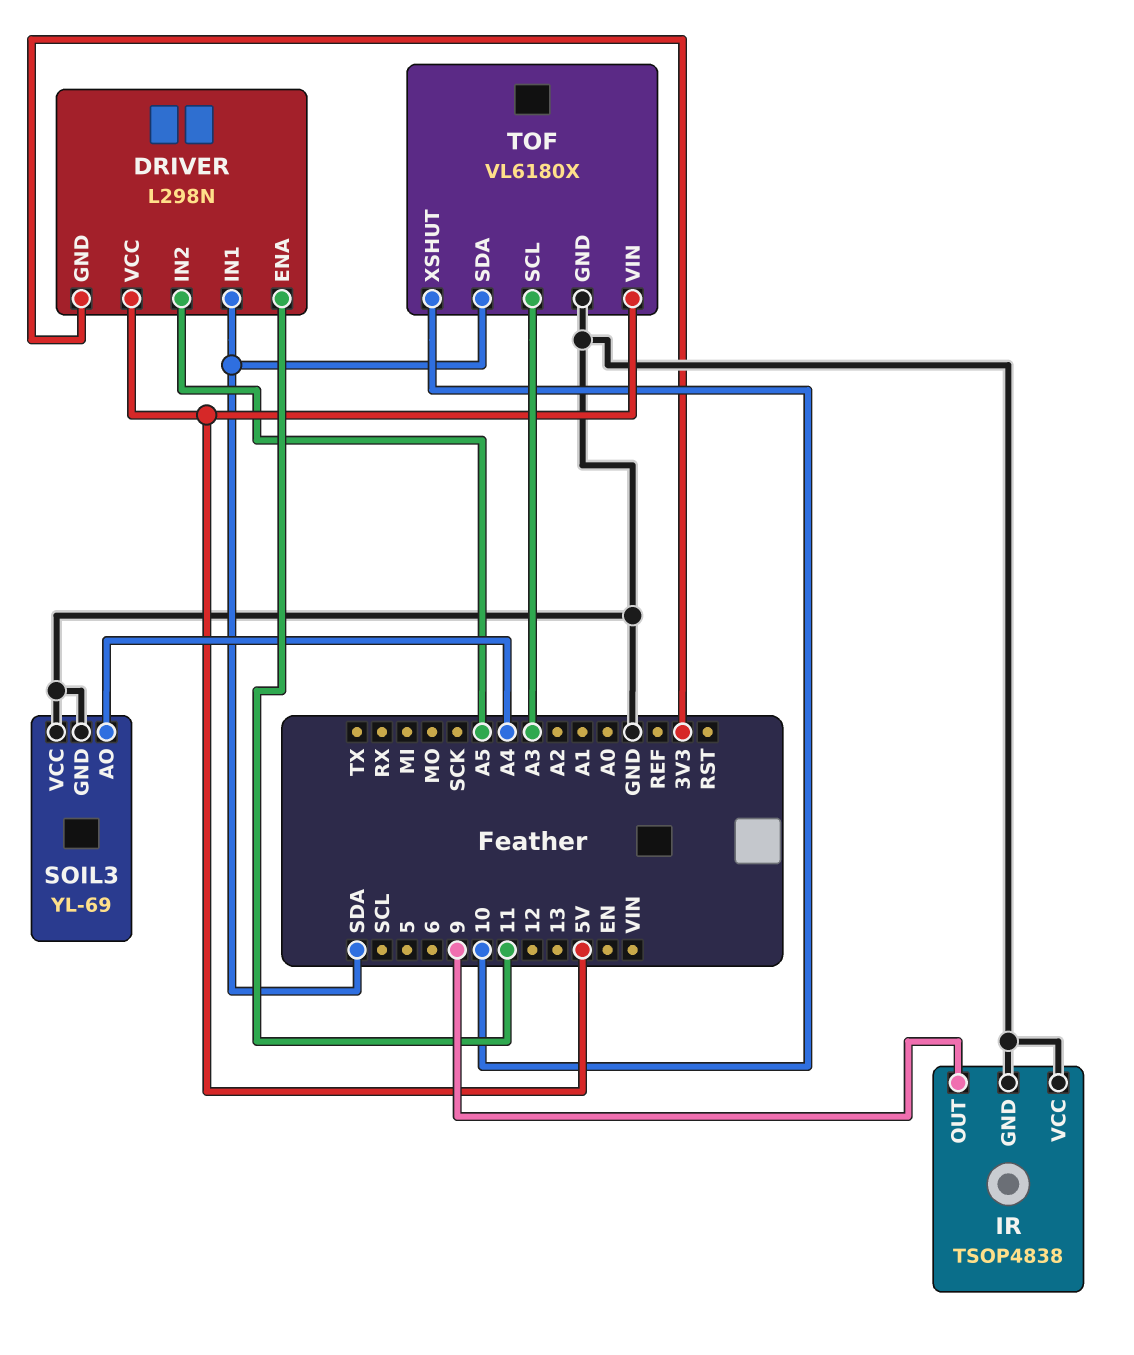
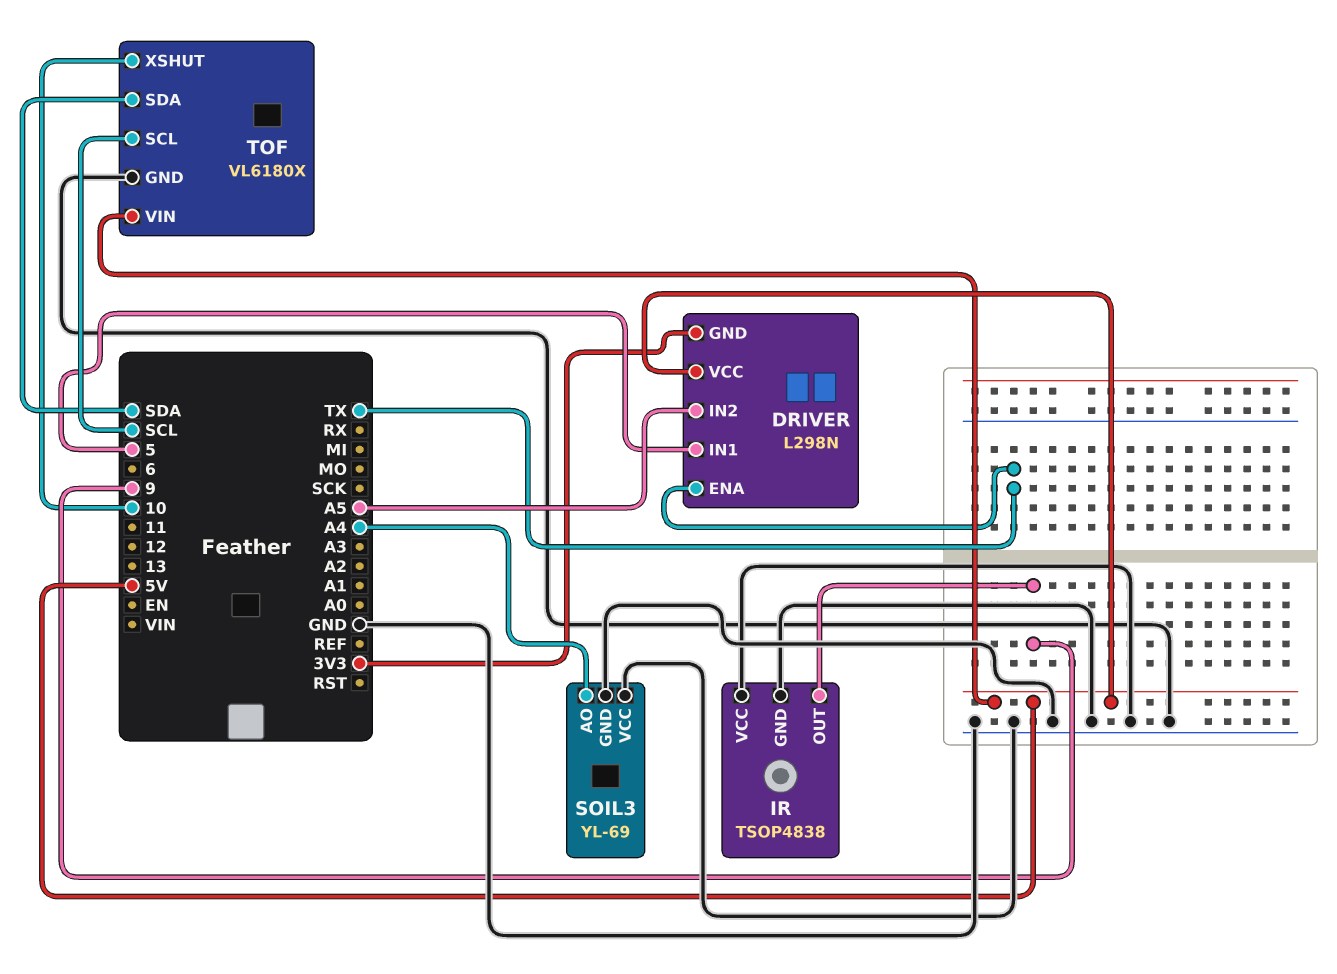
DRIVER pin ENA: 11 -> TX
DRIVER pin IN1: SDA -> 5
TOF pin SCL: A3 -> SCL

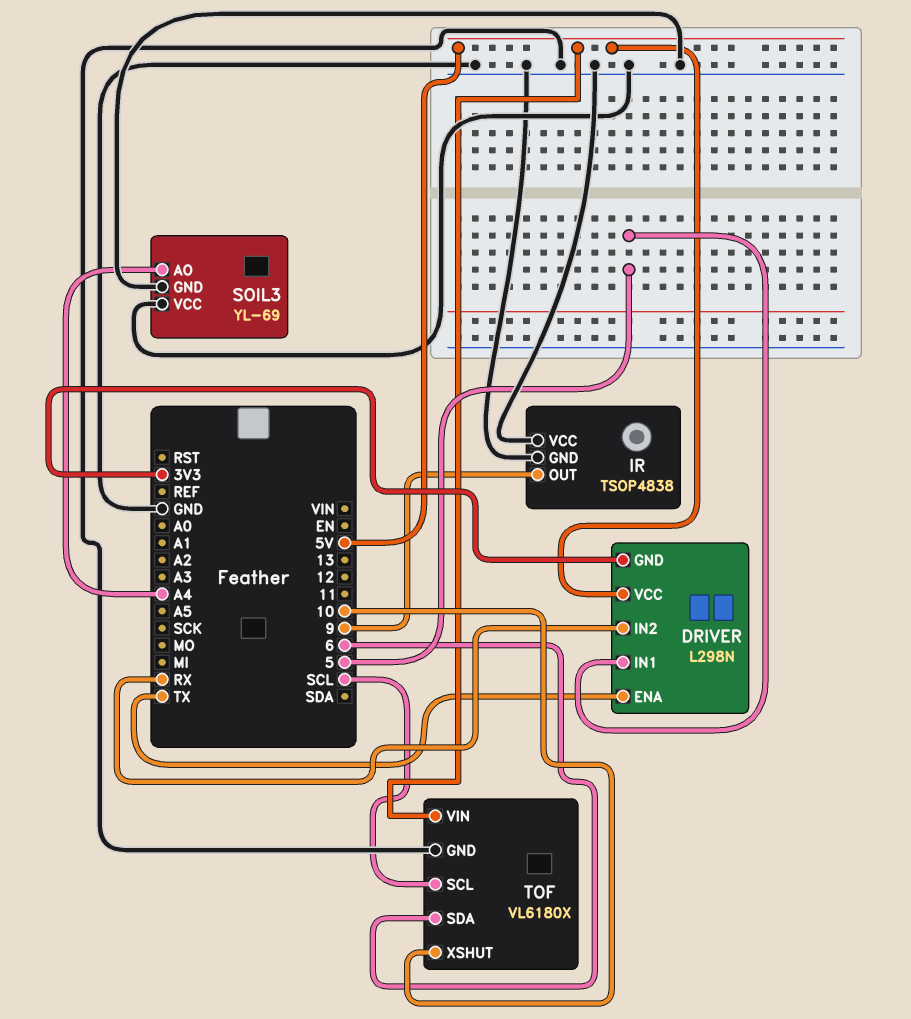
DRIVER pin IN2: A5 -> RX
TOF pin SDA: SDA -> 6

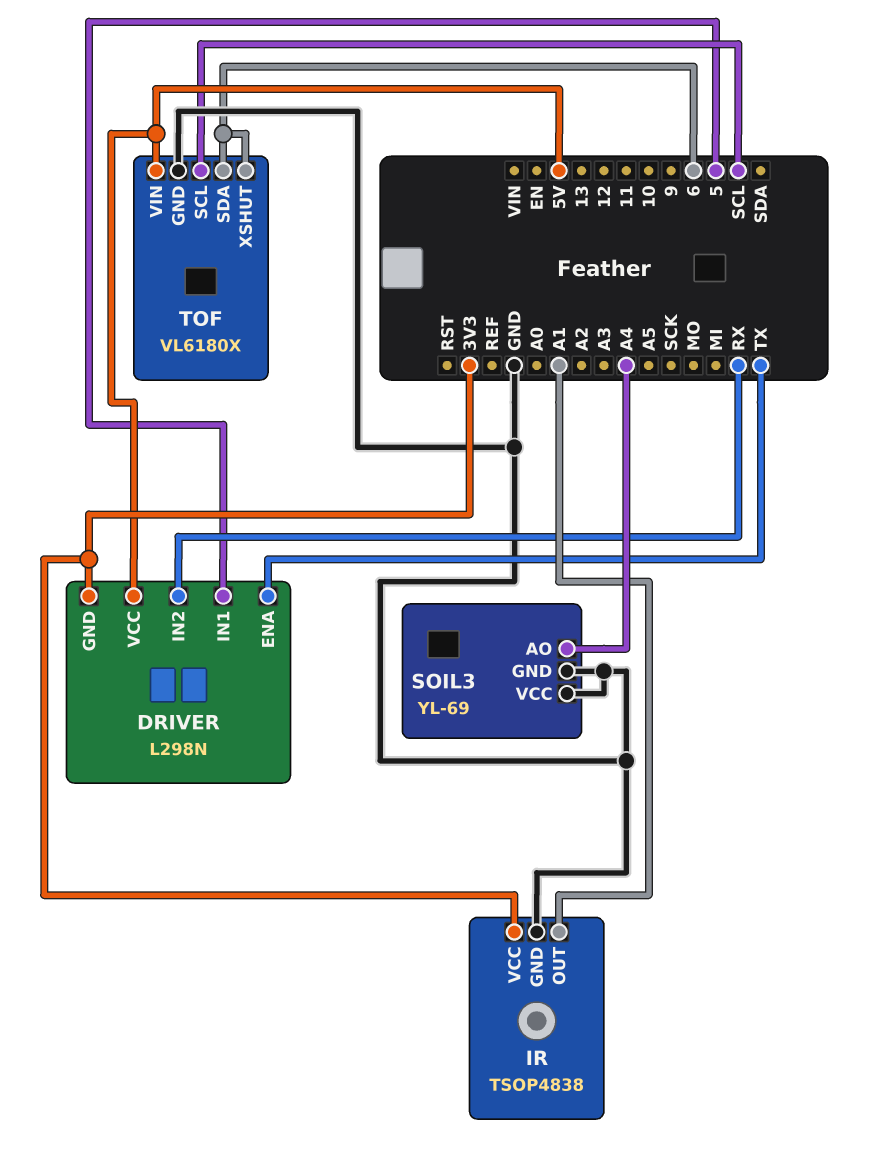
IR pin OUT: 9 -> A1
IR pin VCC: GND -> 3V3
TOF pin XSHUT: 10 -> 6

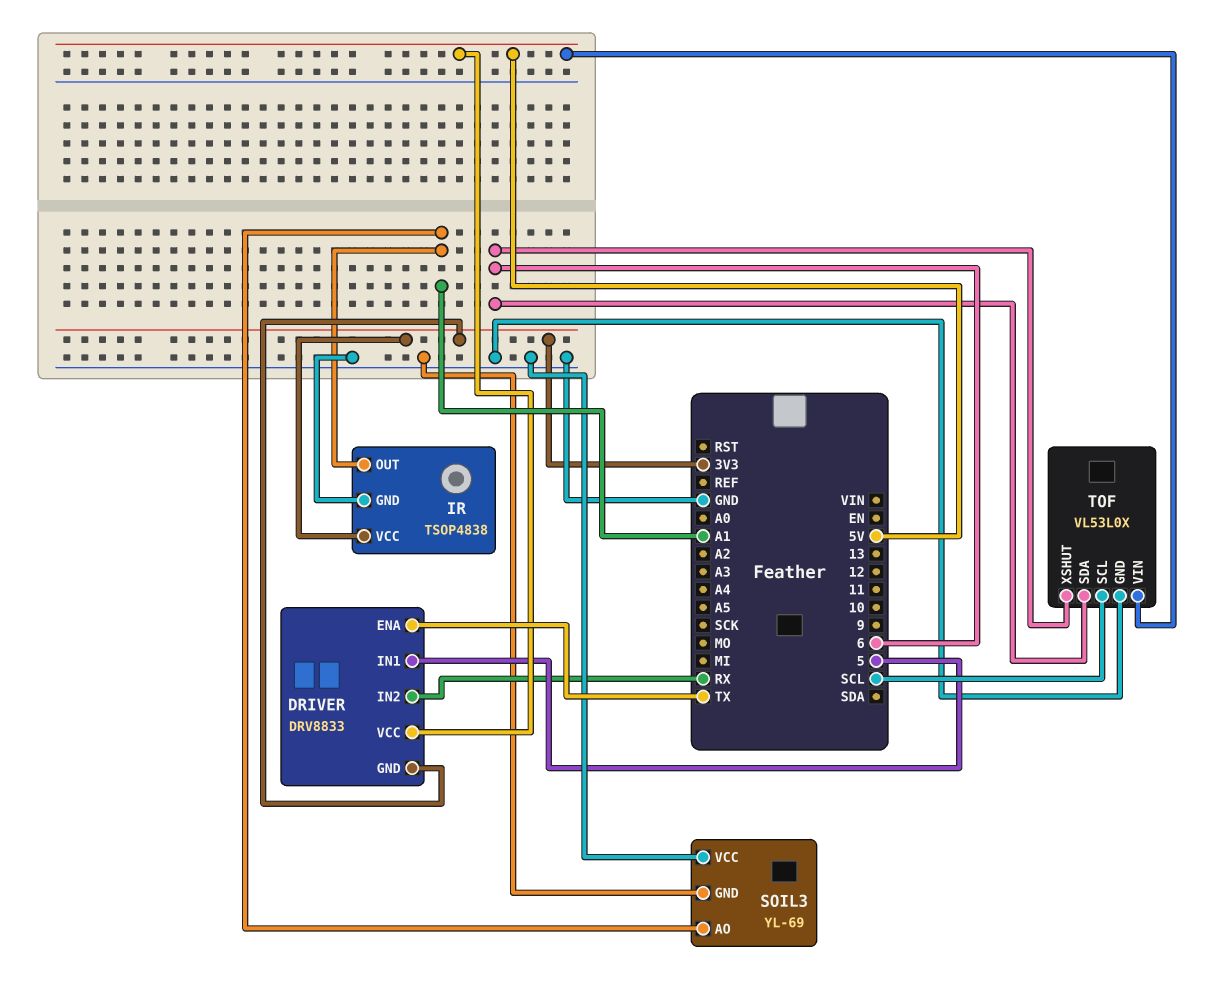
DRIVER: L298N -> DRV8833
SOIL3 pin AO: A4 -> A1
TOF: VL6180X -> VL53L0X

